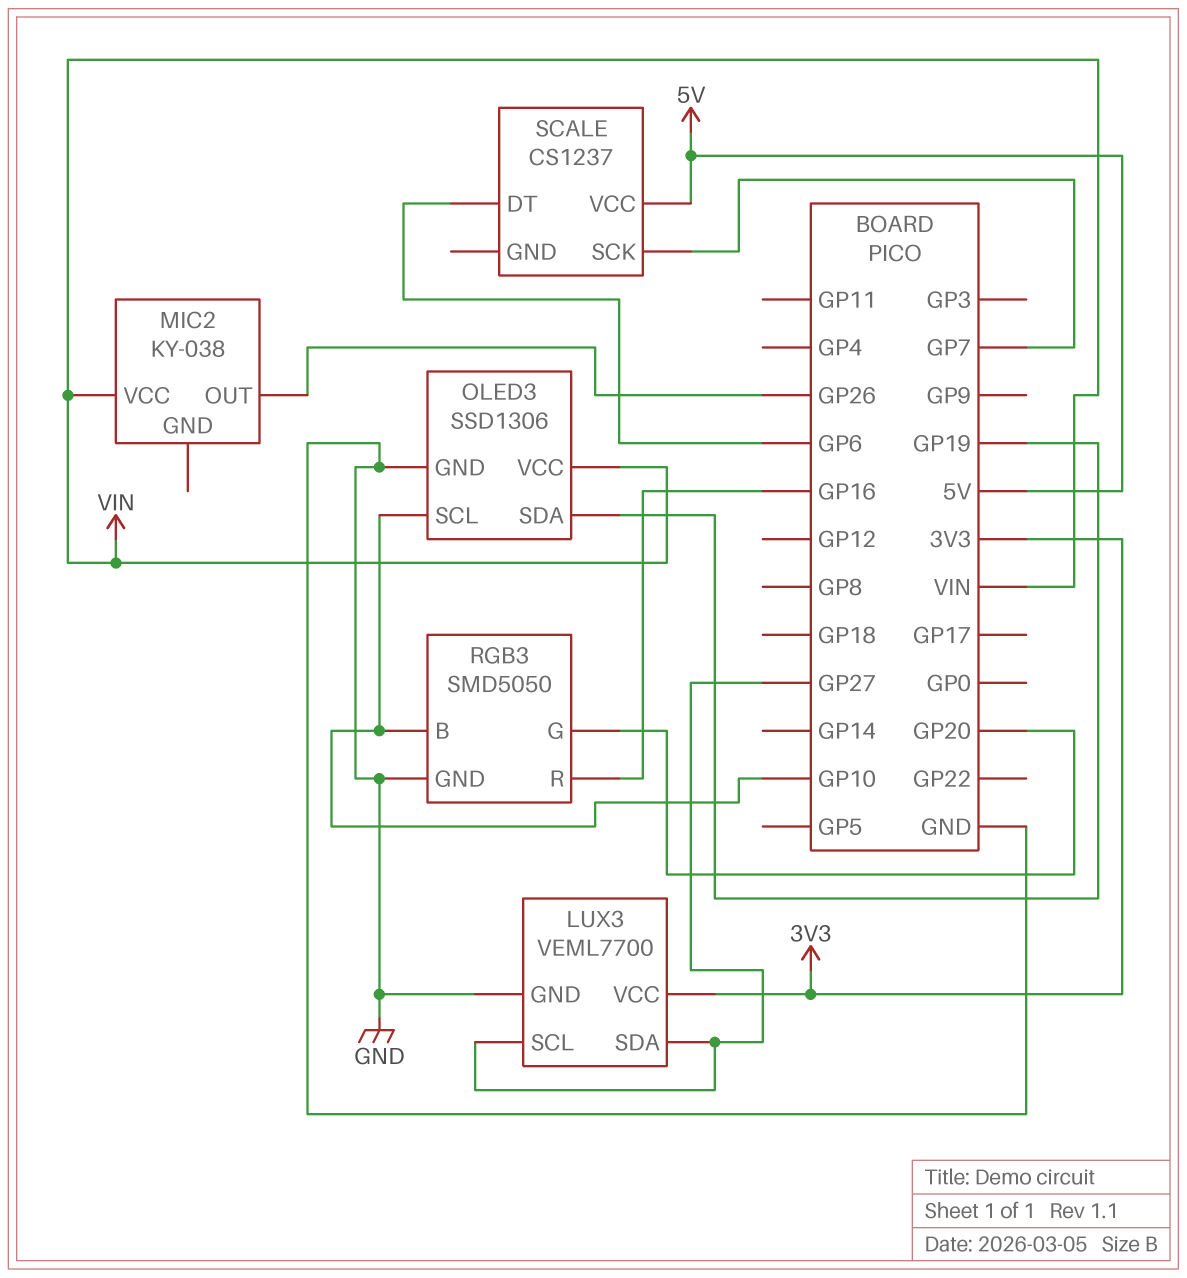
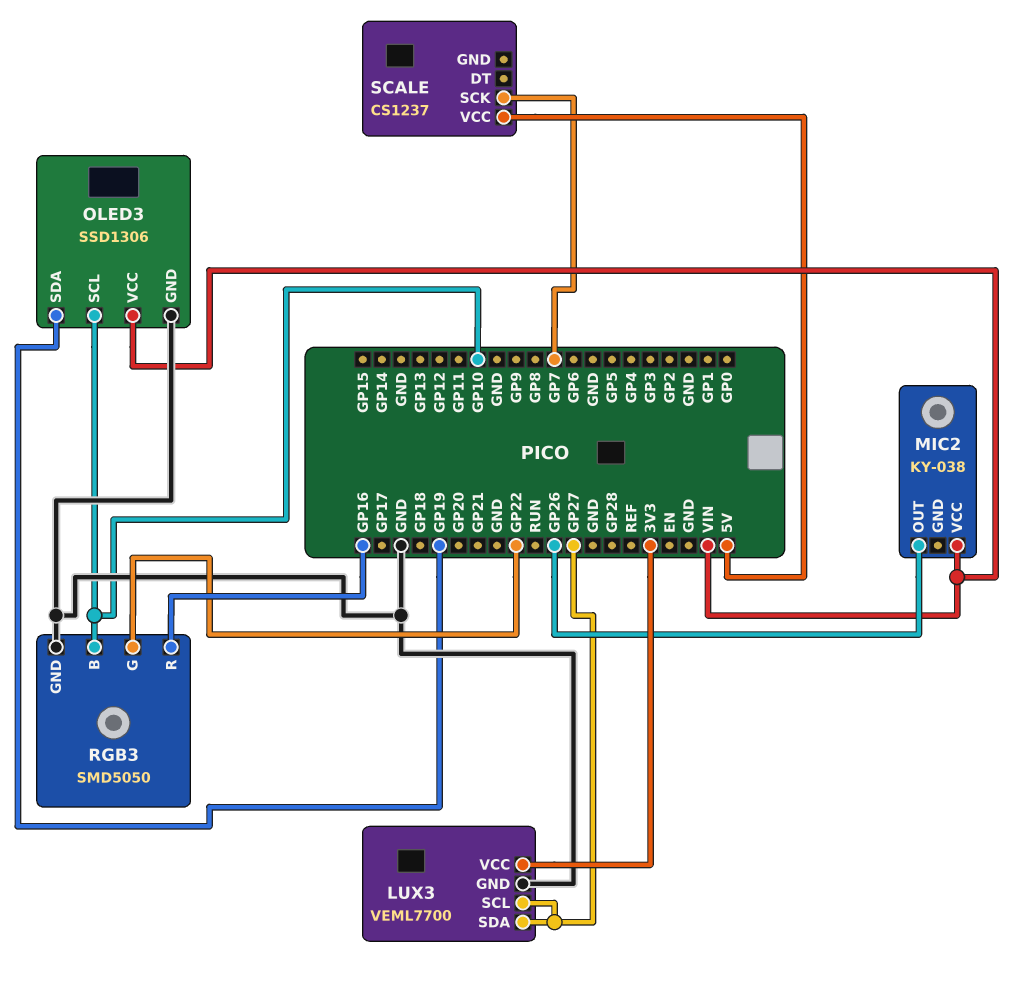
RGB3 pin G: GP20 -> GP22
SCALE pin DT: GP6 -> none

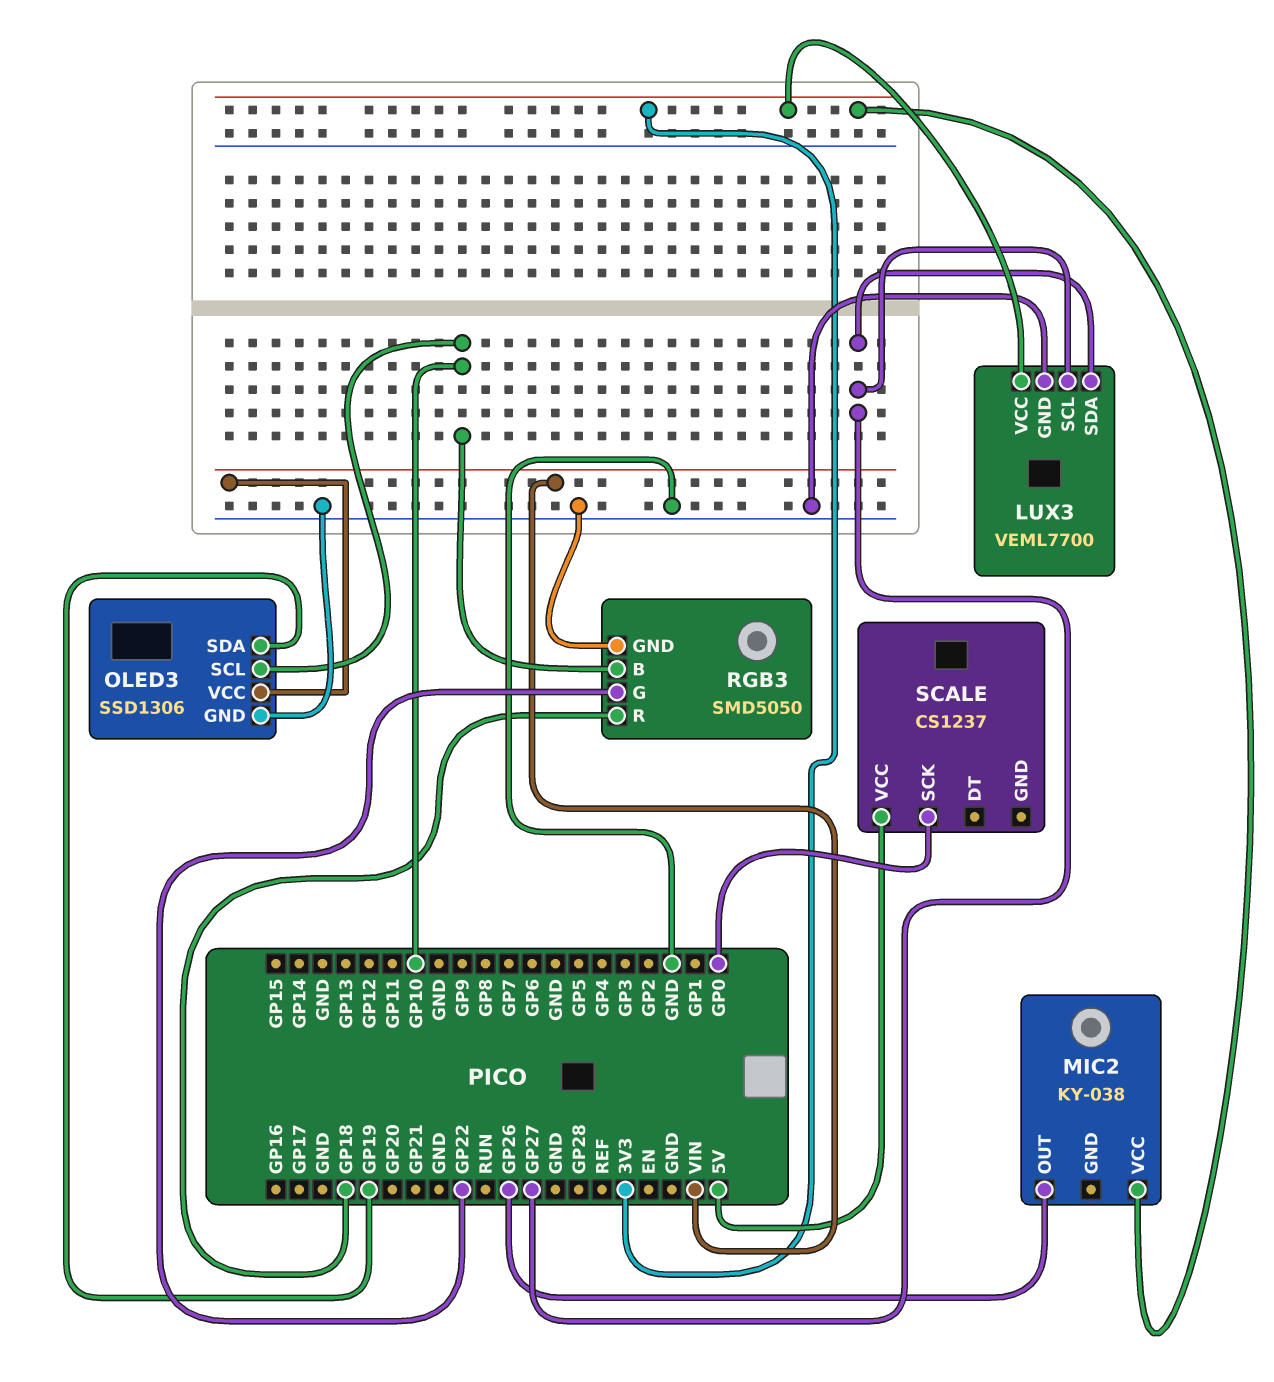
MIC2 pin VCC: VIN -> 3V3
RGB3 pin R: GP16 -> GP18
SCALE pin SCK: GP7 -> GP0

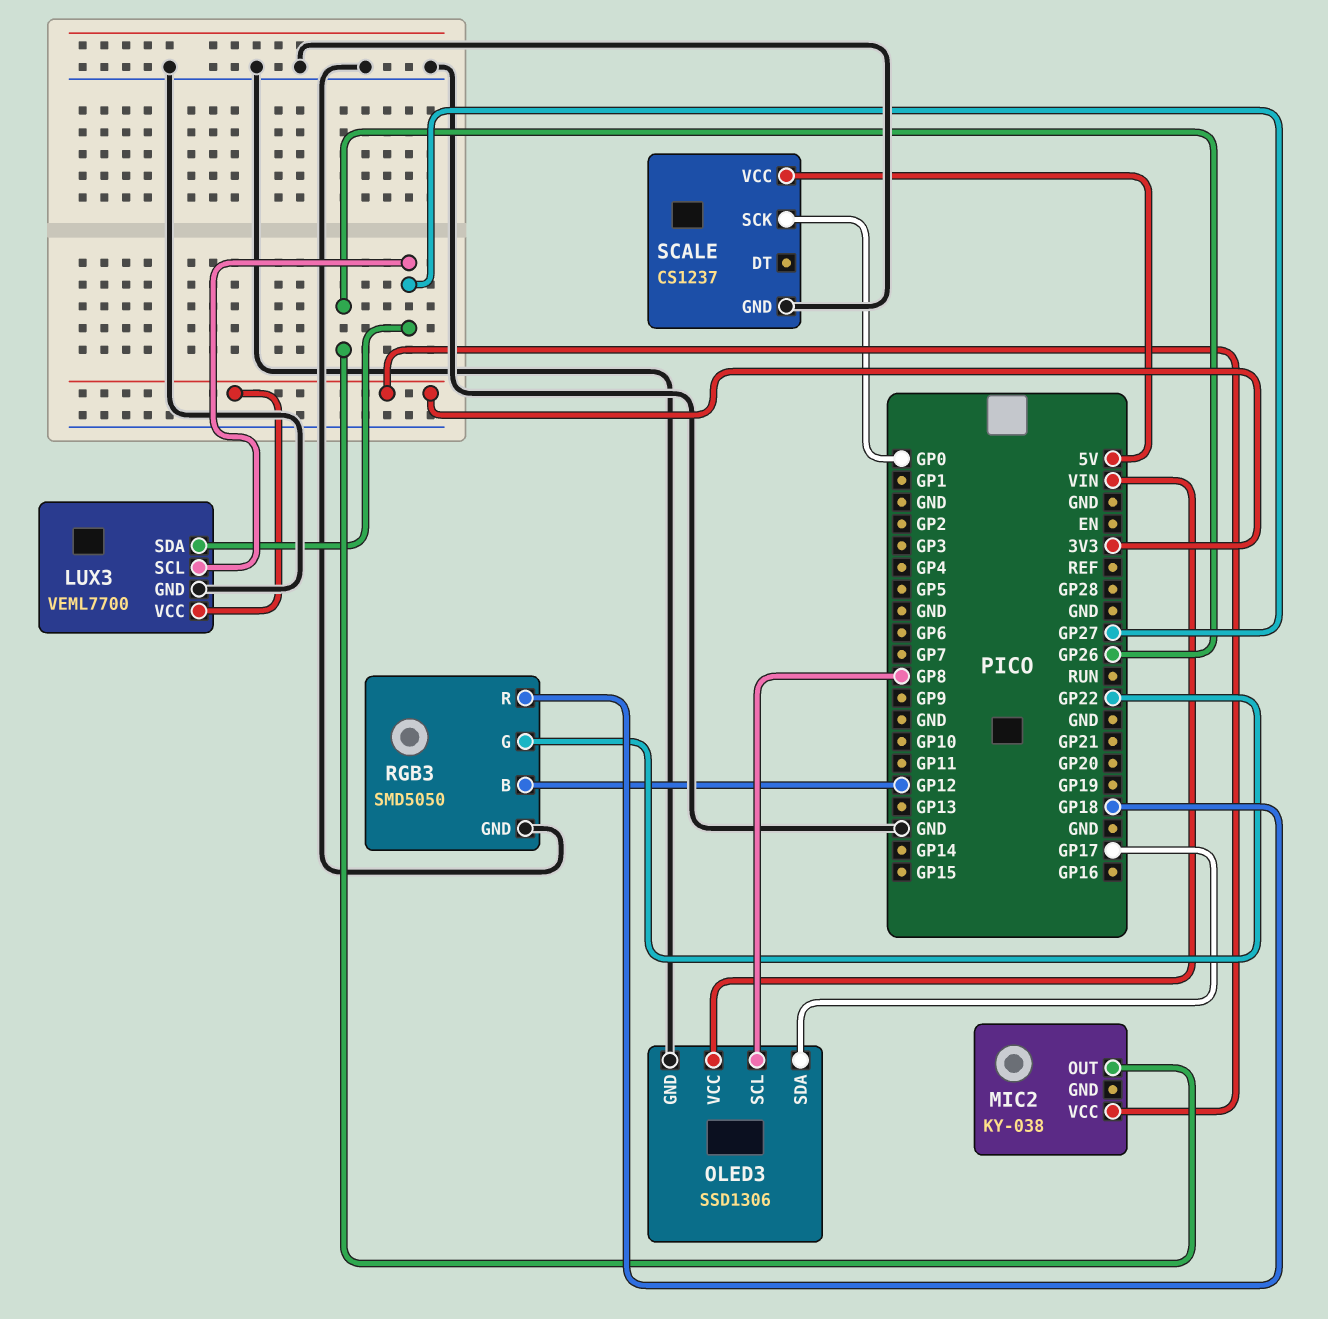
OLED3 pin SCL: GP10 -> GP8
OLED3 pin SDA: GP19 -> GP17
RGB3 pin B: GP10 -> GP12
SCALE pin GND: none -> GND

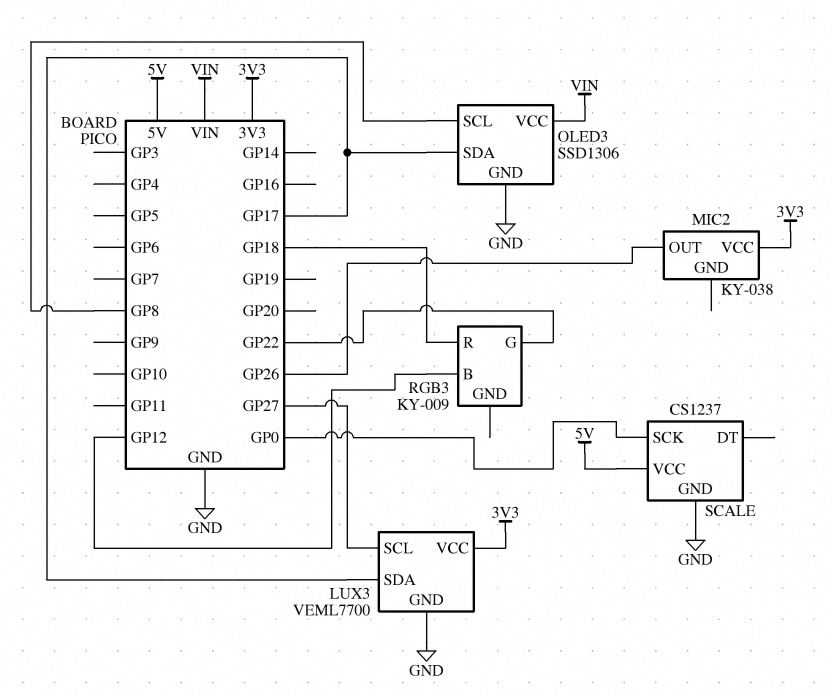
LUX3 pin SDA: GP27 -> GP17
RGB3: SMD5050 -> KY-009
RGB3 pin GND: GND -> none

